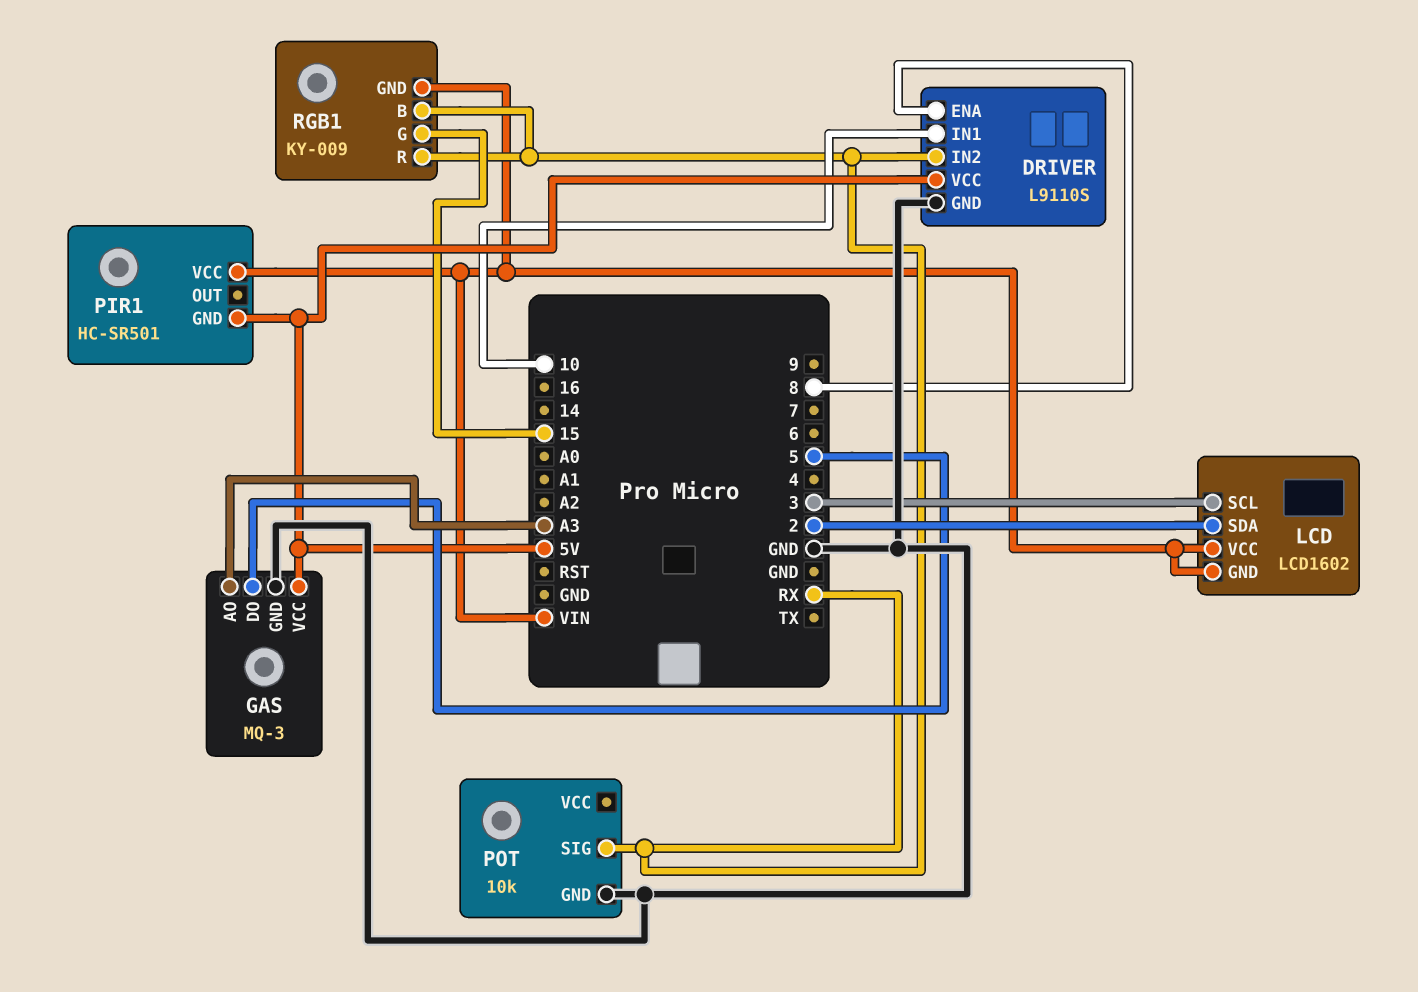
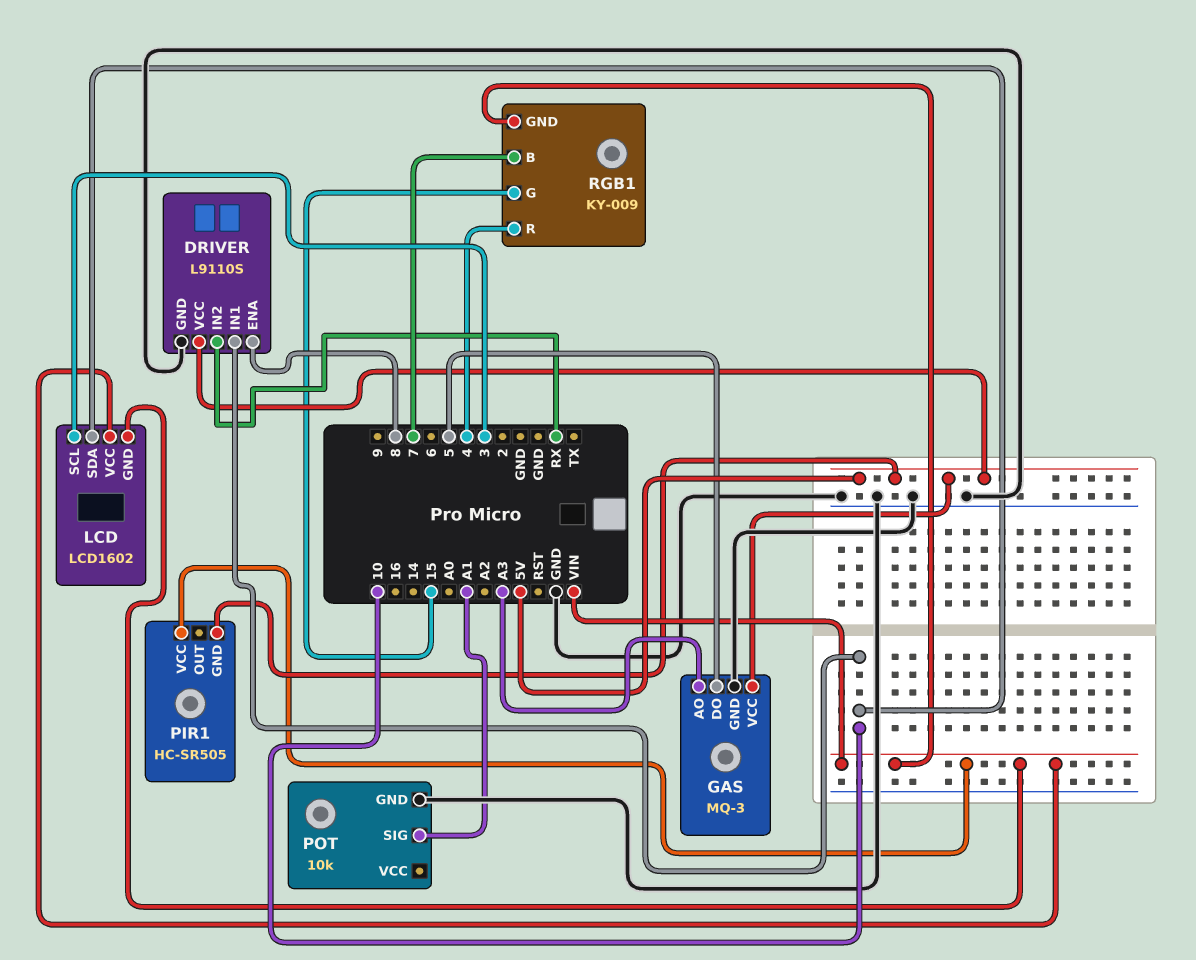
LCD pin SDA: 2 -> 10
PIR1: HC-SR501 -> HC-SR505
POT pin SIG: RX -> A1
RGB1 pin B: RX -> 7
RGB1 pin R: RX -> 4

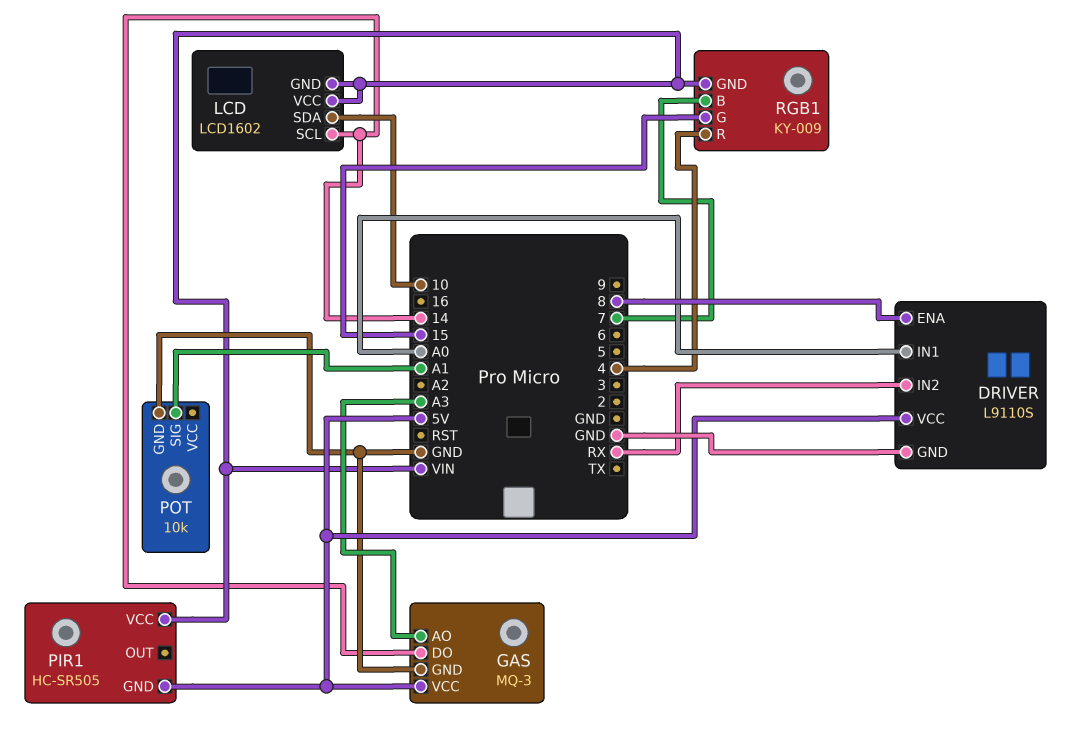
DRIVER pin IN1: 10 -> A0
GAS pin DO: 5 -> 14
LCD pin SCL: 3 -> 14

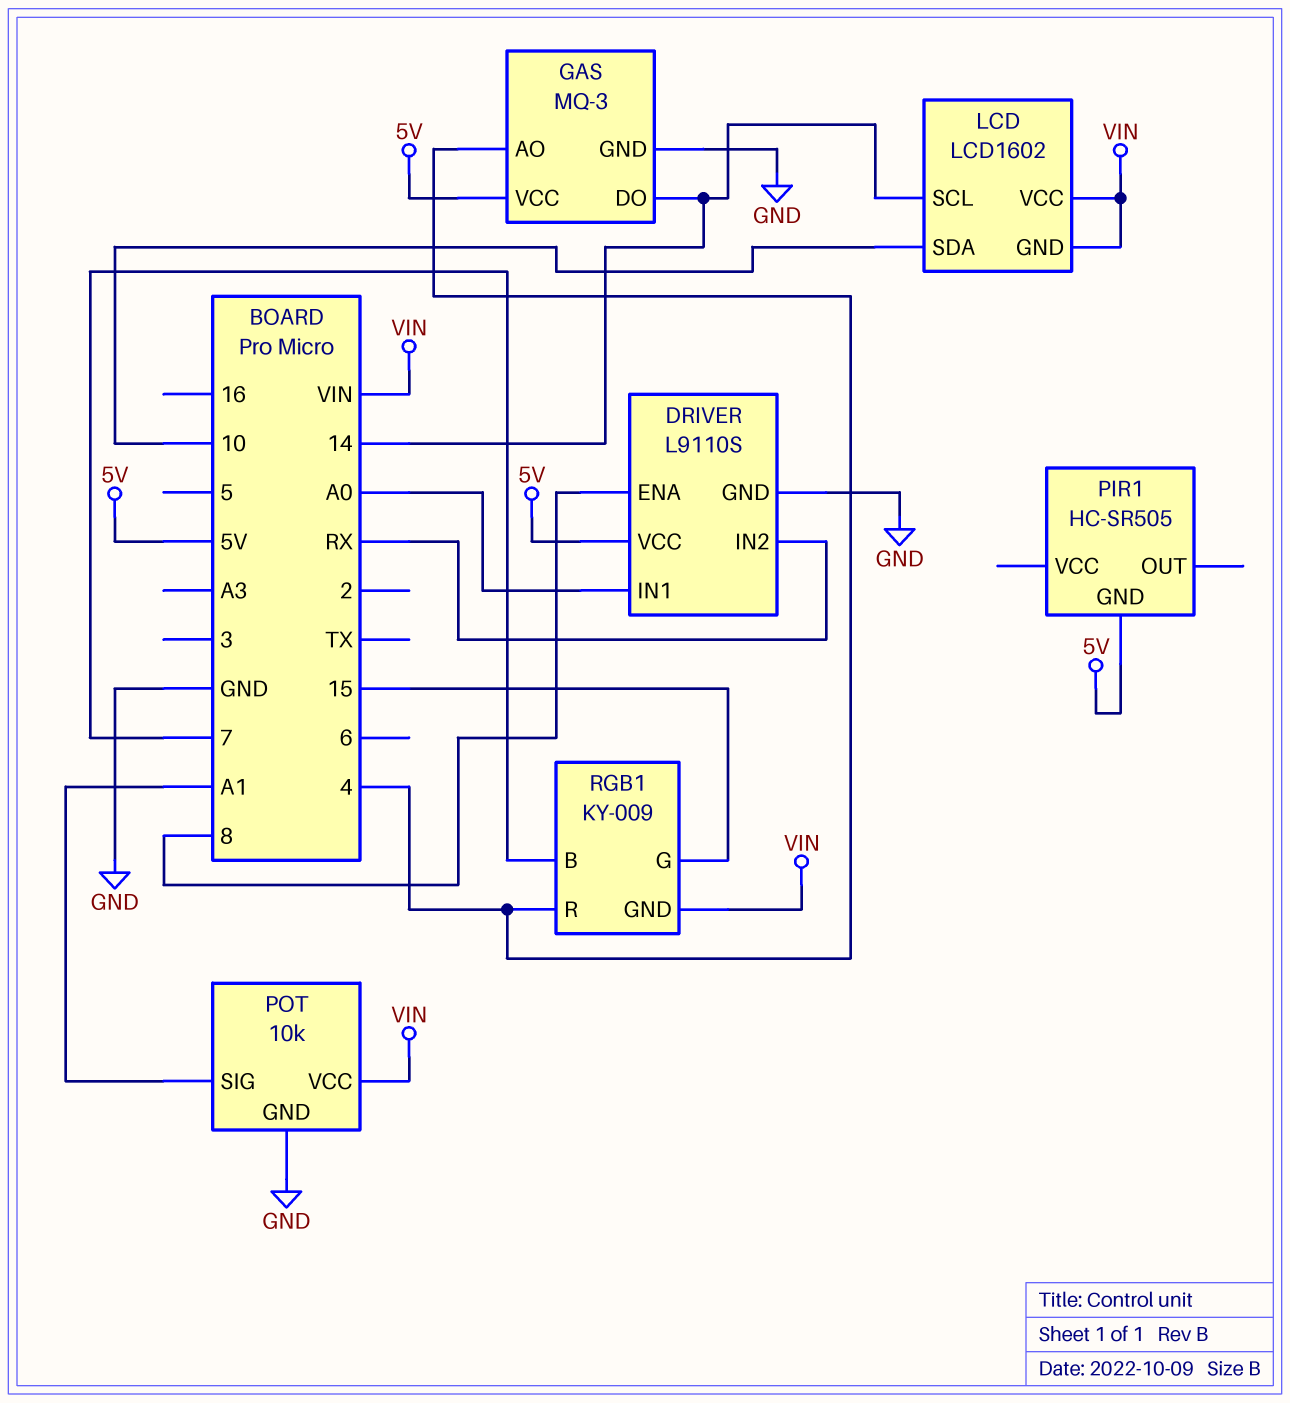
GAS pin AO: A3 -> 4
PIR1 pin VCC: VIN -> none
POT pin VCC: none -> VIN

